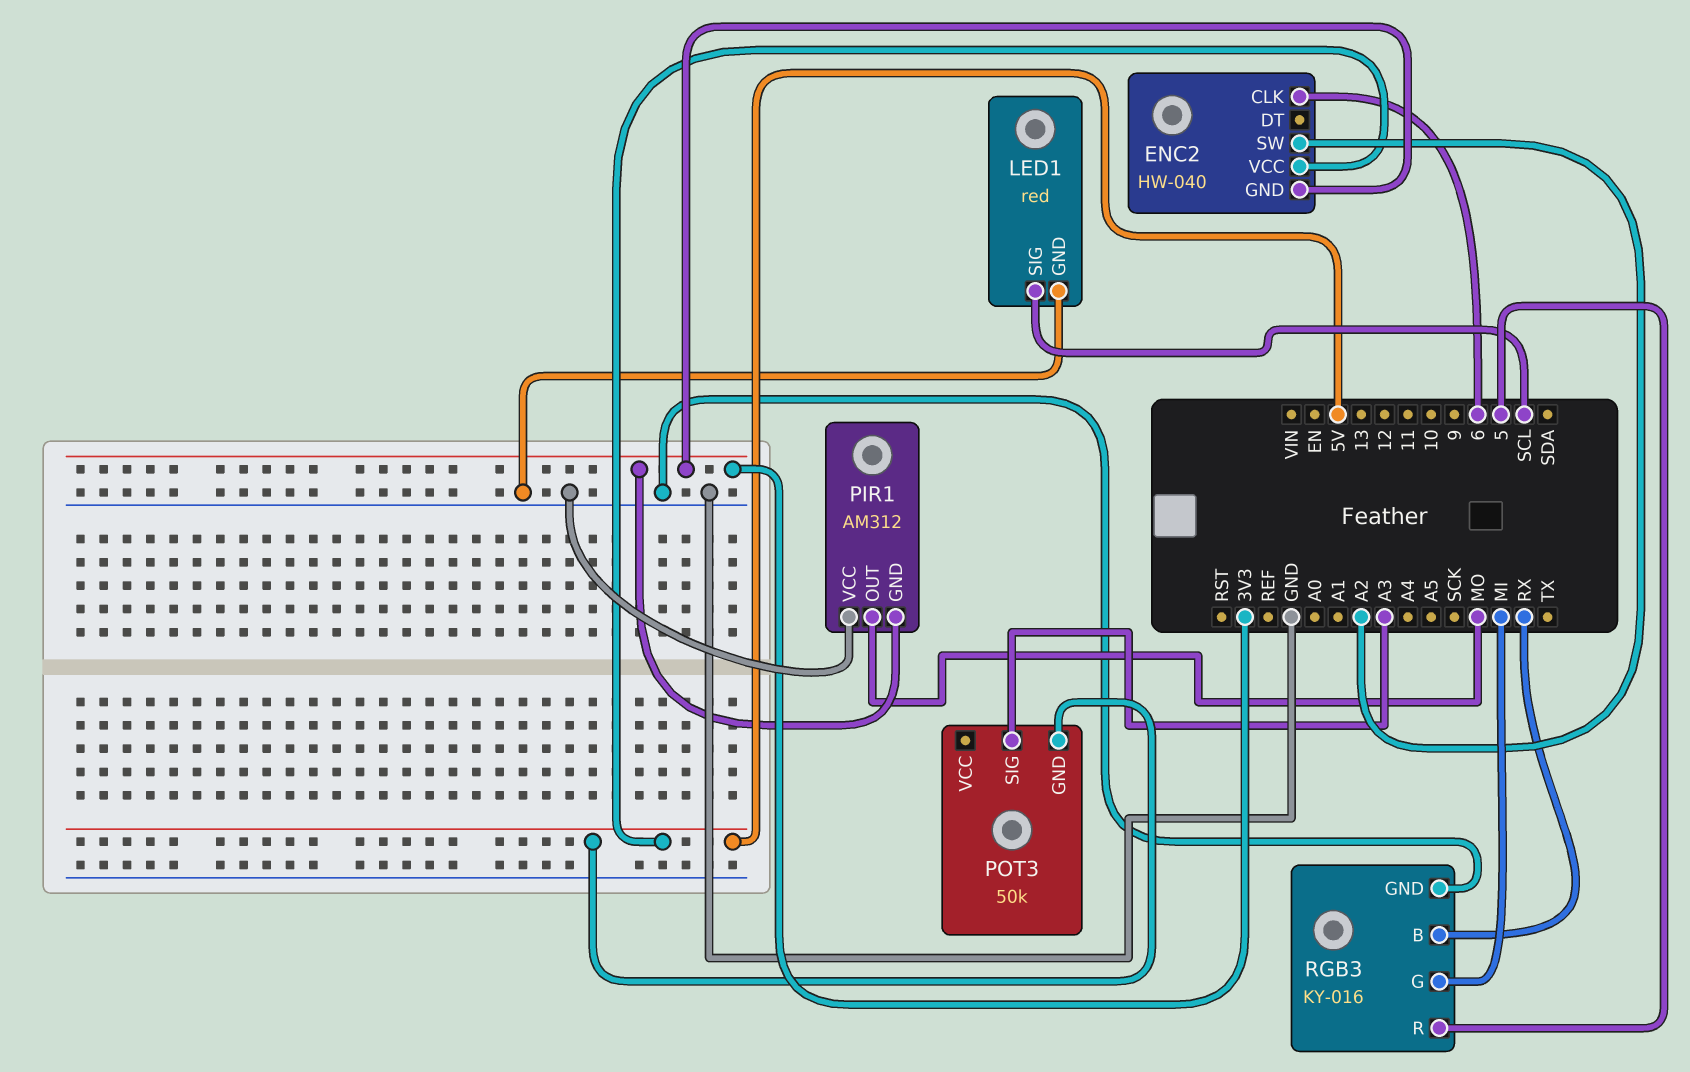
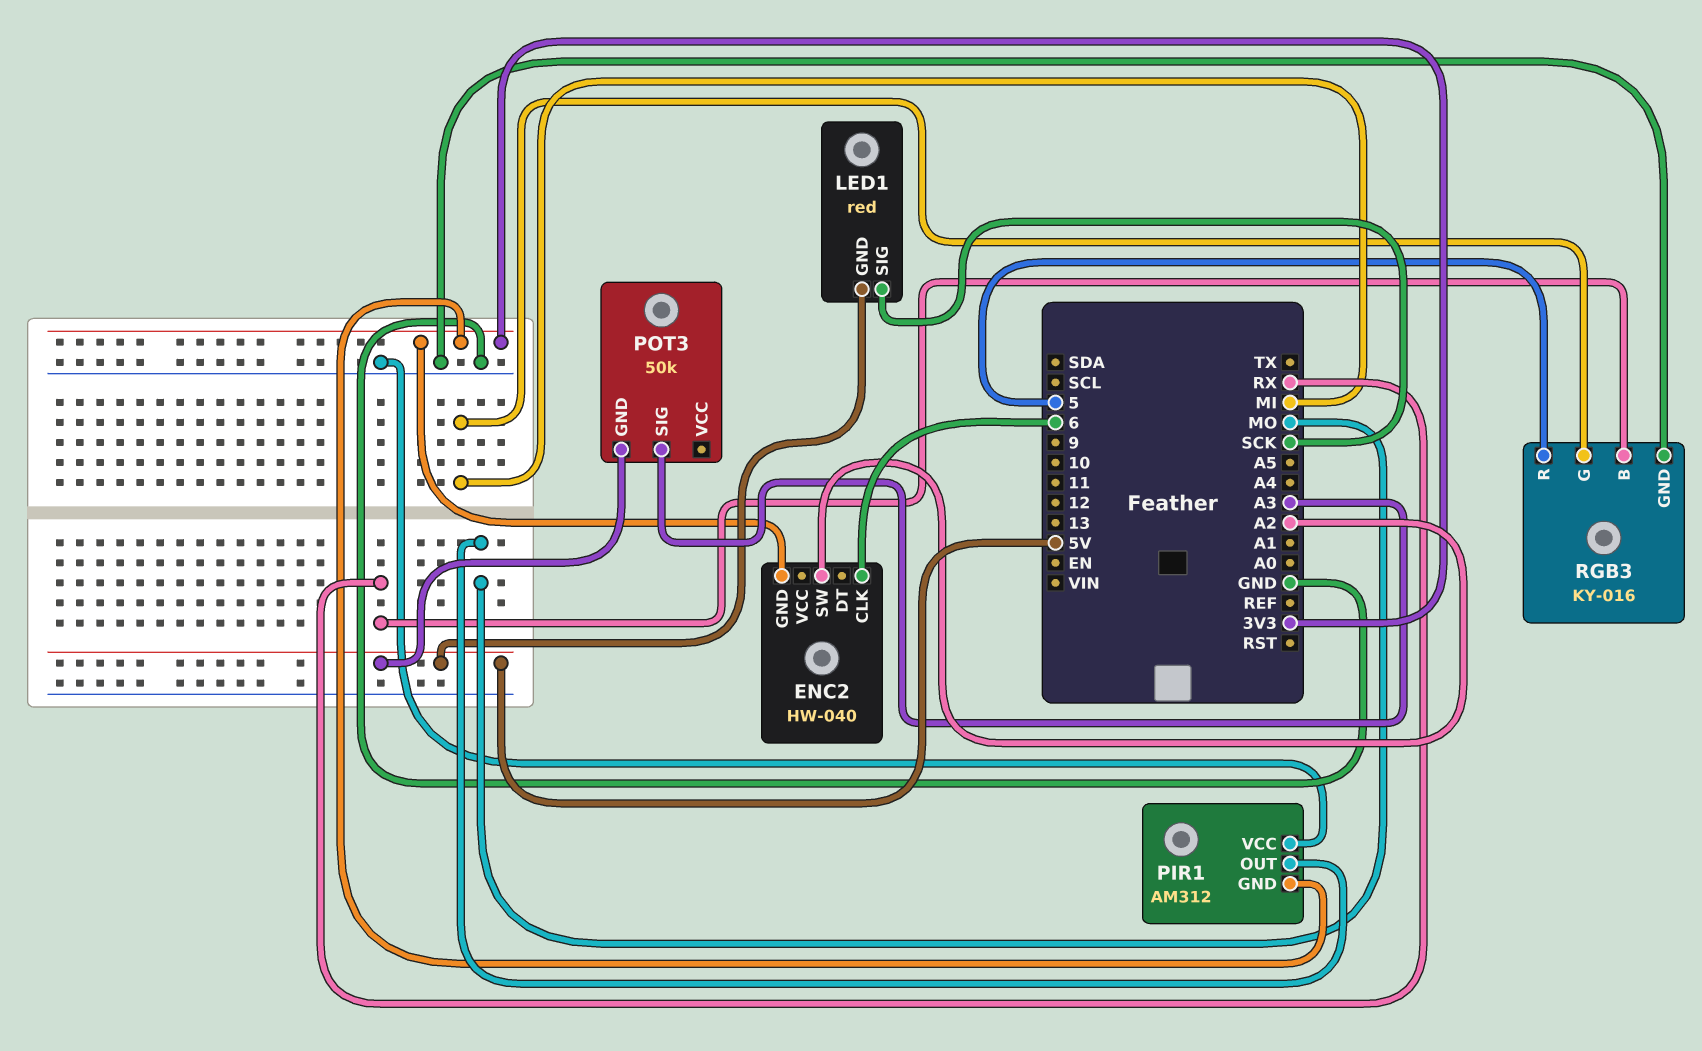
ENC2 pin VCC: 5V -> none
LED1 pin GND: GND -> 5V
LED1 pin SIG: SCL -> SCK

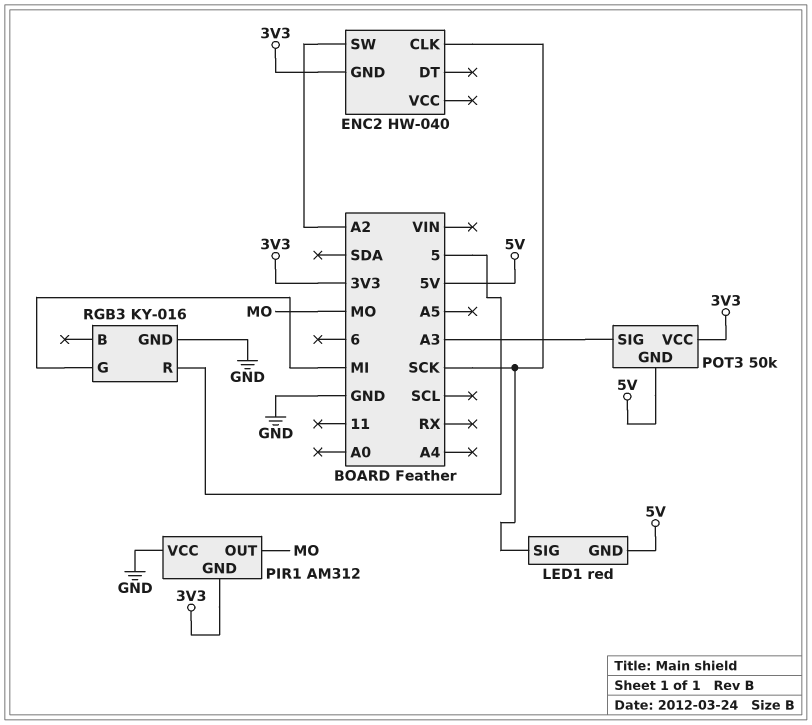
ENC2 pin CLK: 6 -> SCK
POT3 pin VCC: none -> 3V3
RGB3 pin B: RX -> none

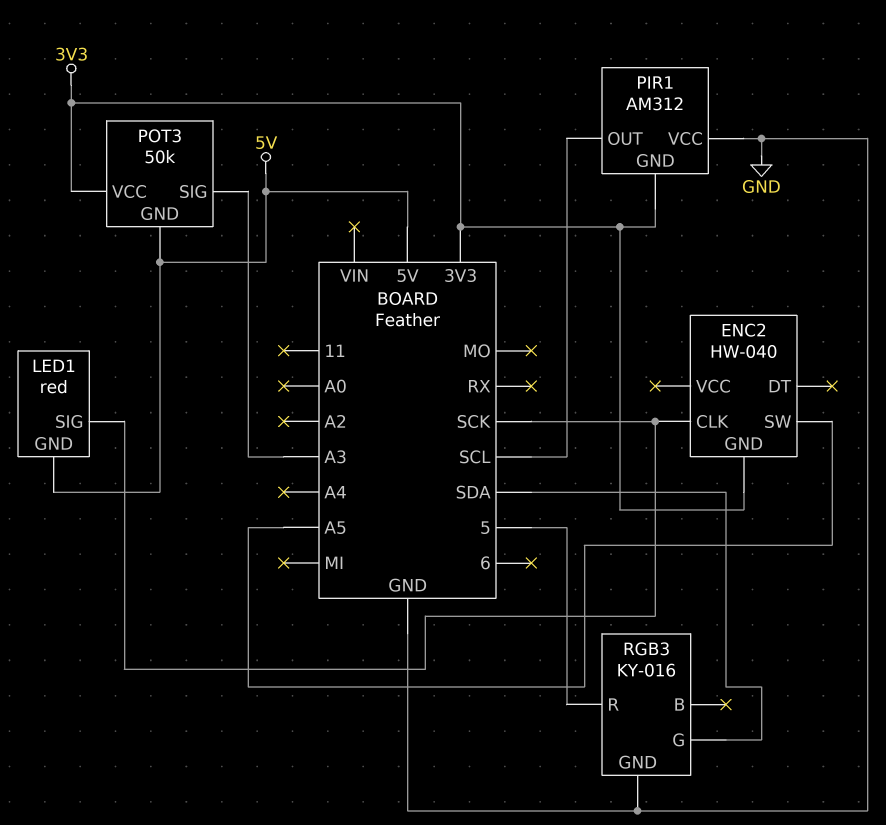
ENC2 pin SW: A2 -> A5
PIR1 pin OUT: MO -> SCL
RGB3 pin G: MI -> SDA

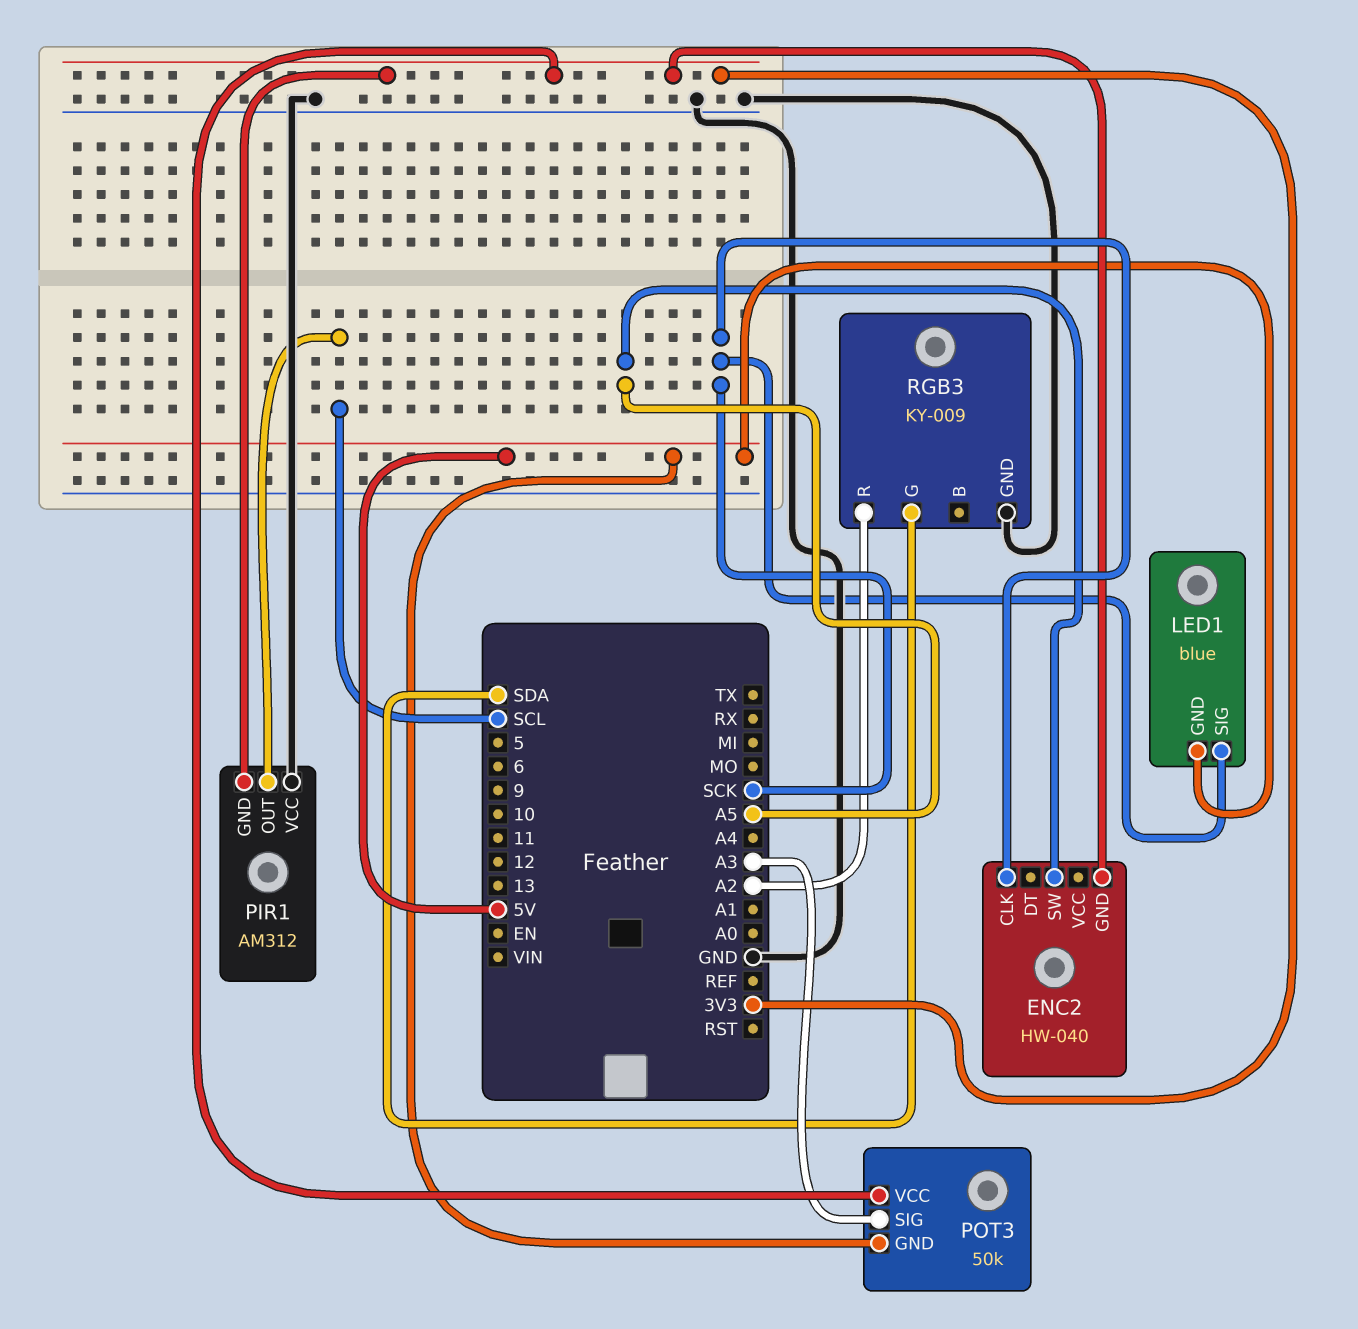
LED1: red -> blue
RGB3: KY-016 -> KY-009
RGB3 pin R: 5 -> A2

